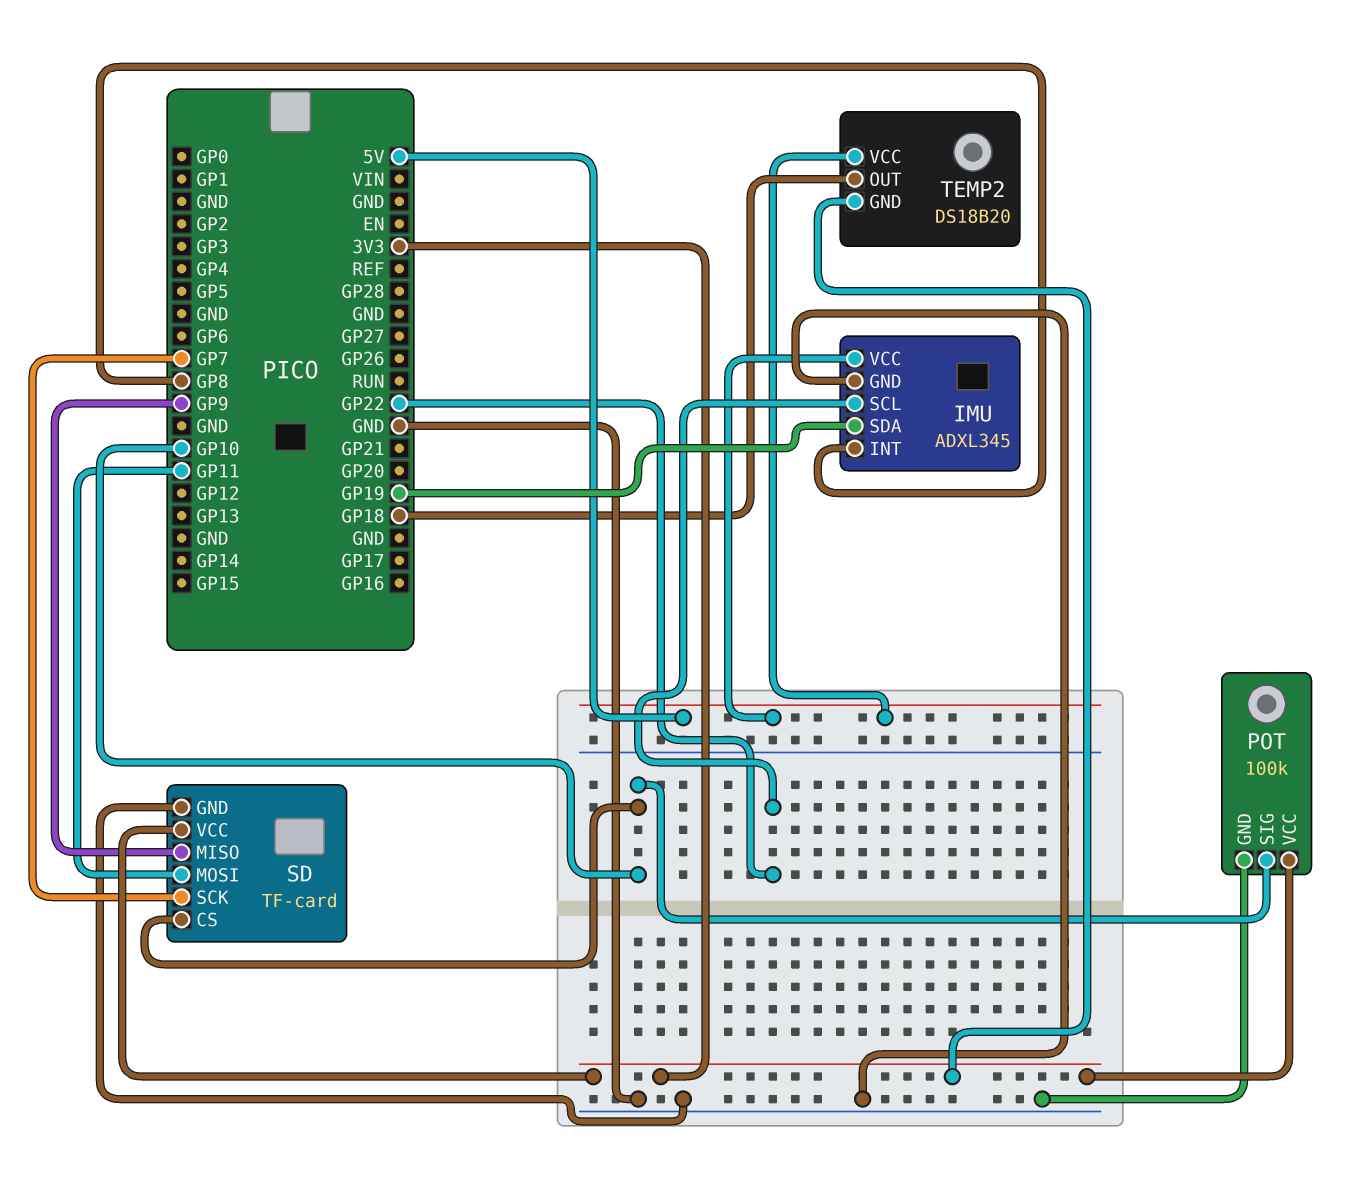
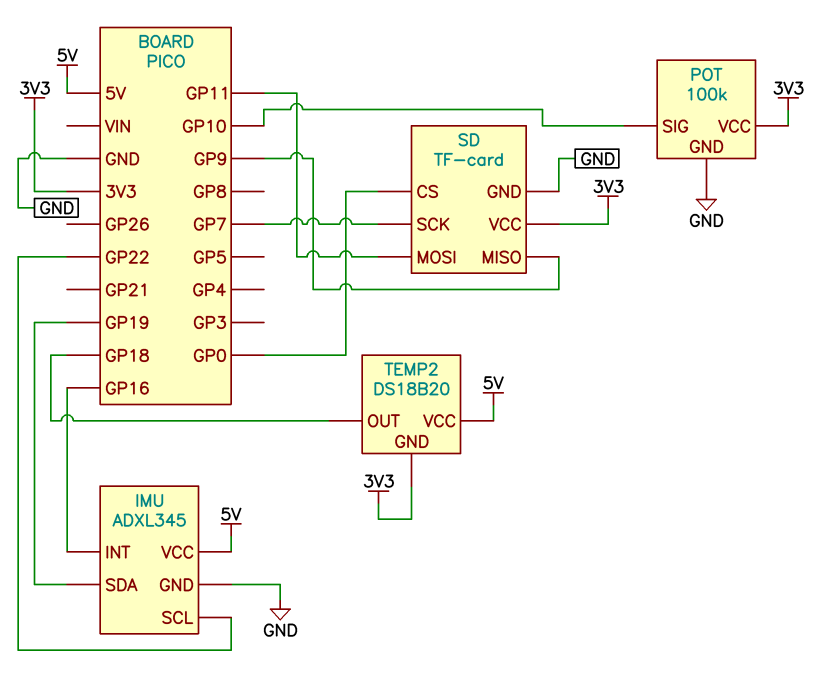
IMU pin INT: GP8 -> GP16
SD pin CS: GP10 -> GP0

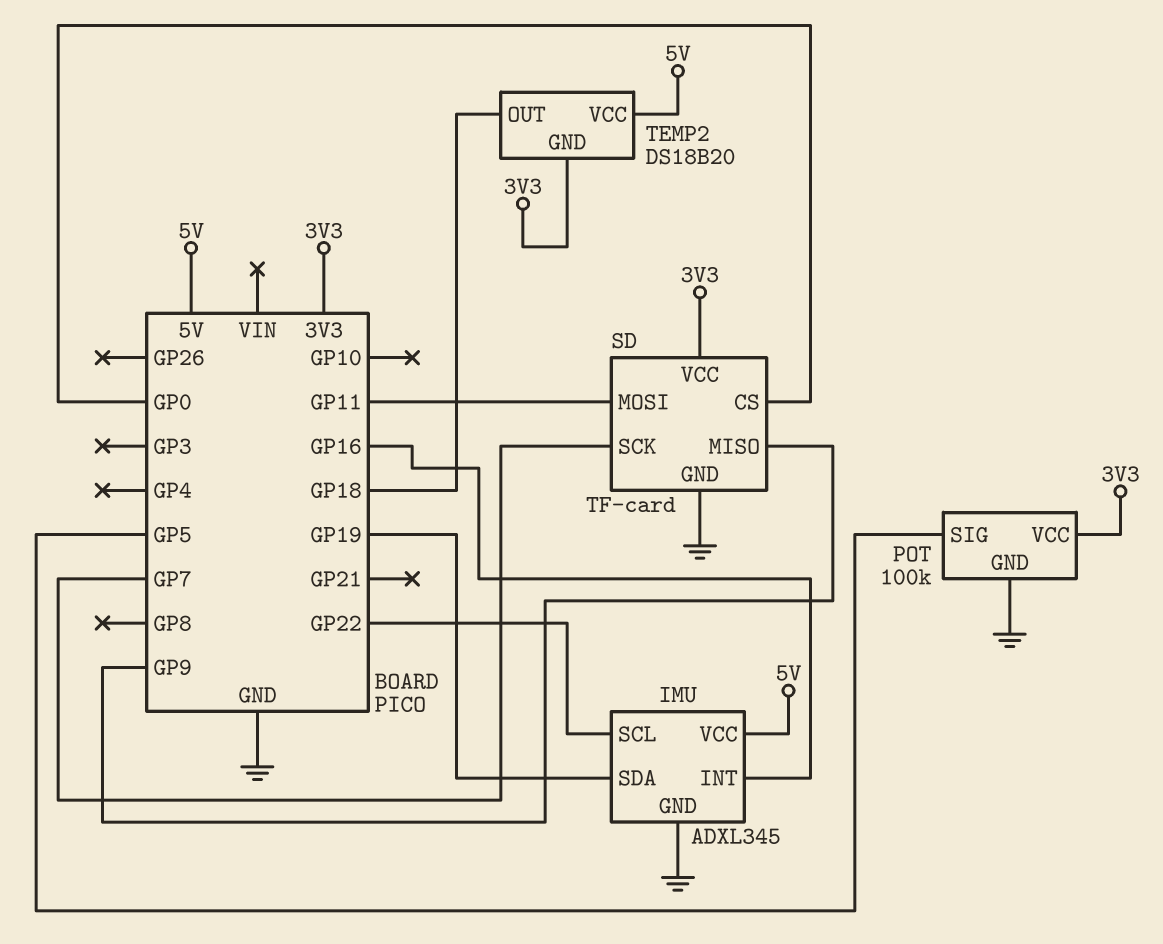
POT pin SIG: GP10 -> GP5

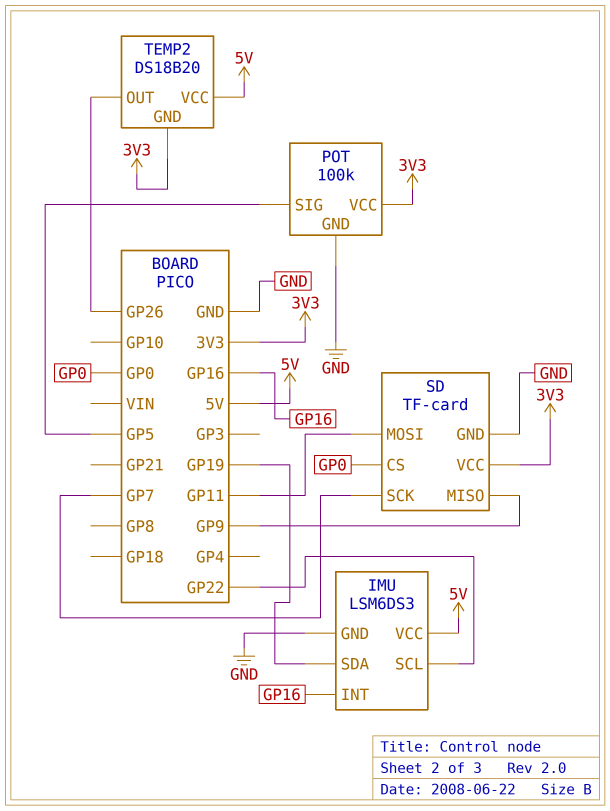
IMU: ADXL345 -> LSM6DS3
TEMP2 pin OUT: GP18 -> GP26

